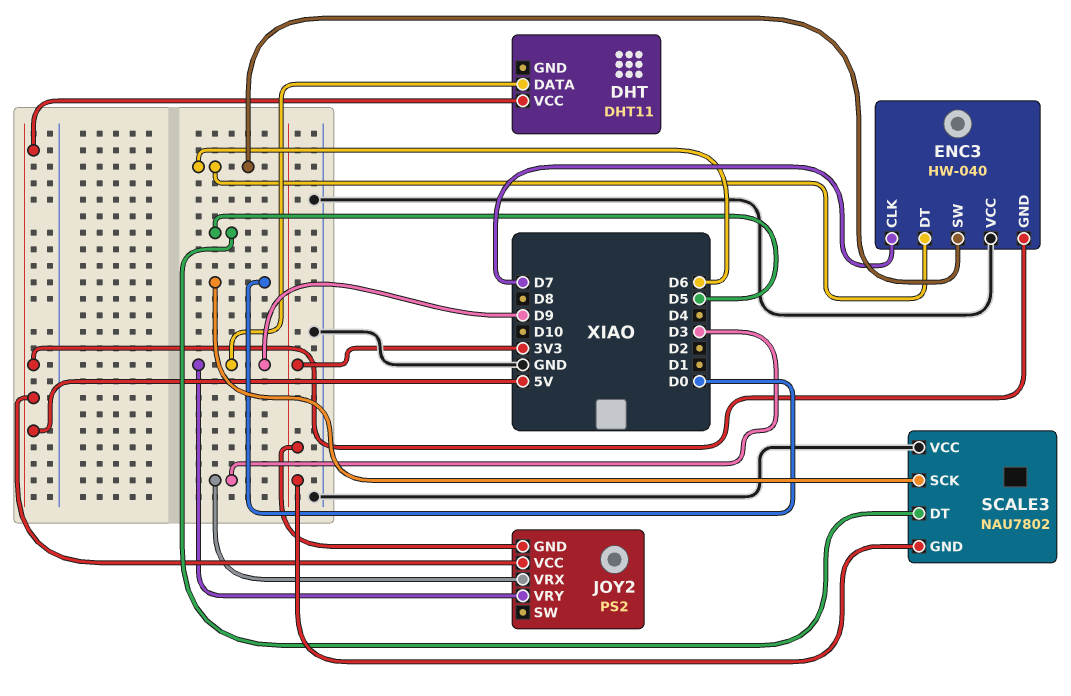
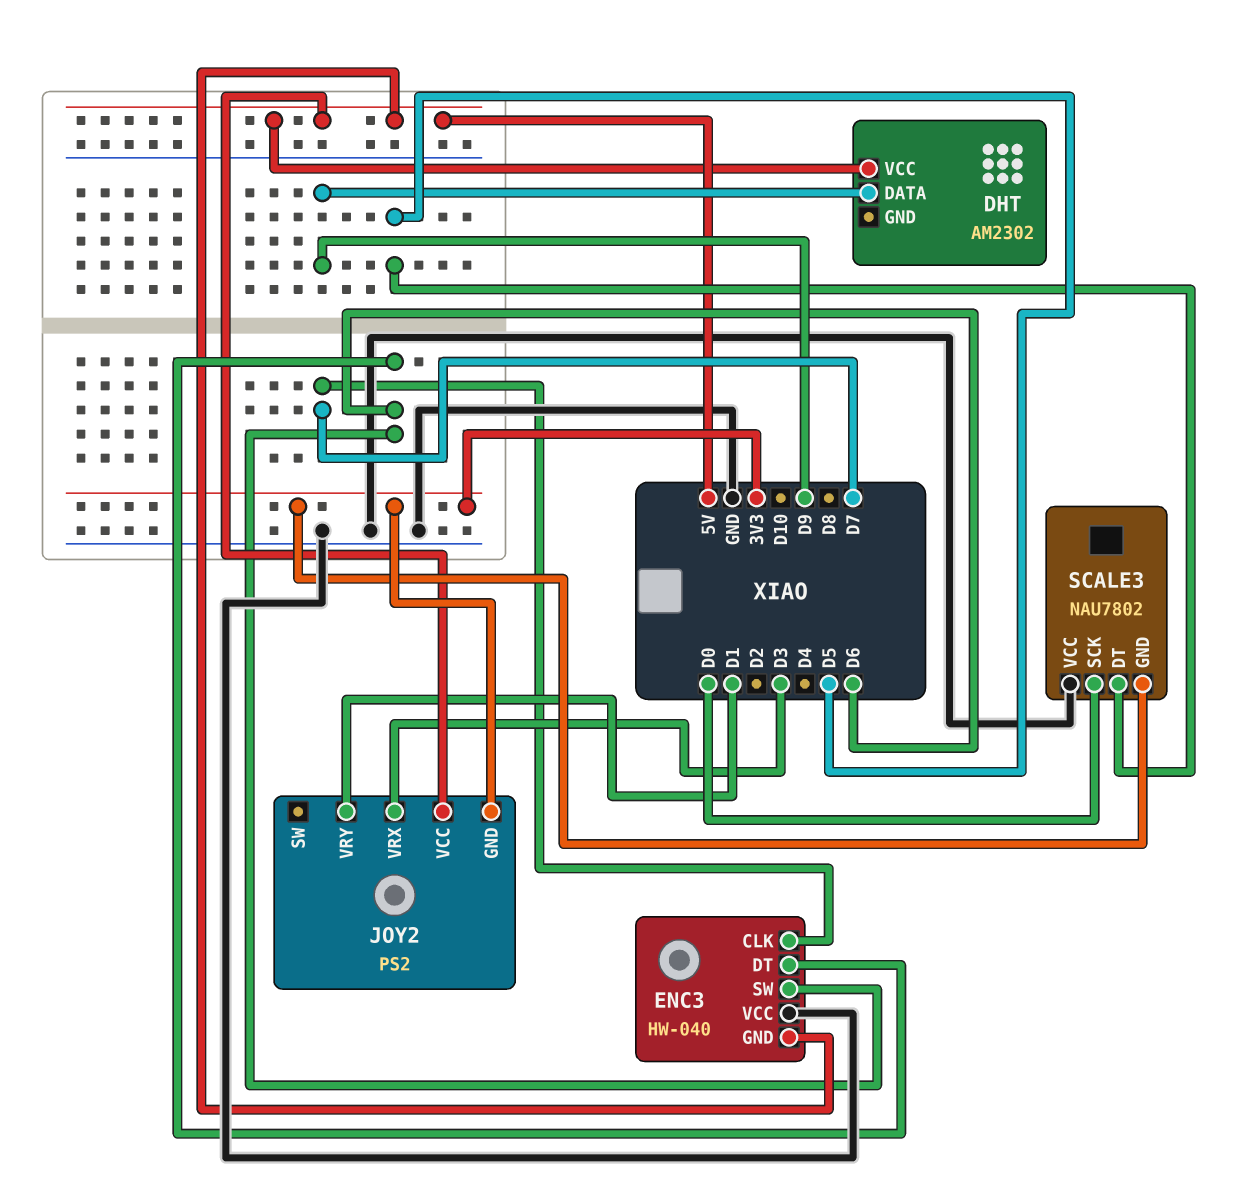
DHT: DHT11 -> AM2302
JOY2 pin VRY: D9 -> D1

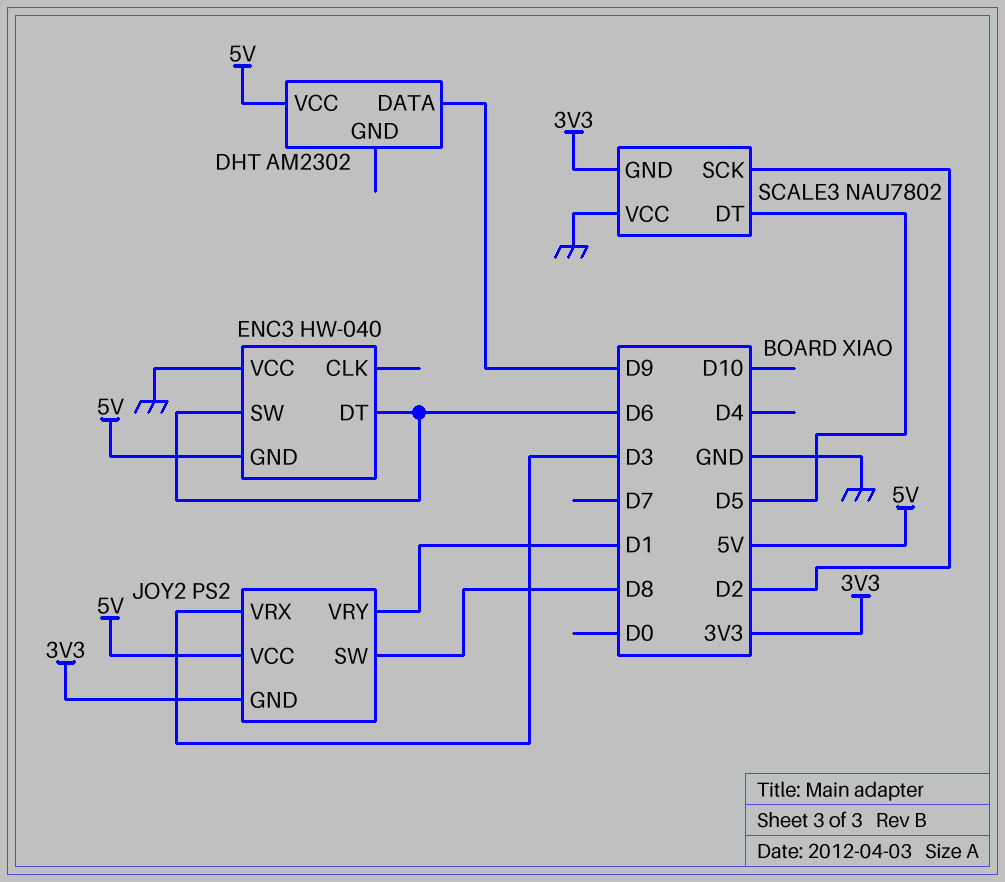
ENC3 pin CLK: D7 -> none
JOY2 pin SW: none -> D8
SCALE3 pin SCK: D0 -> D2

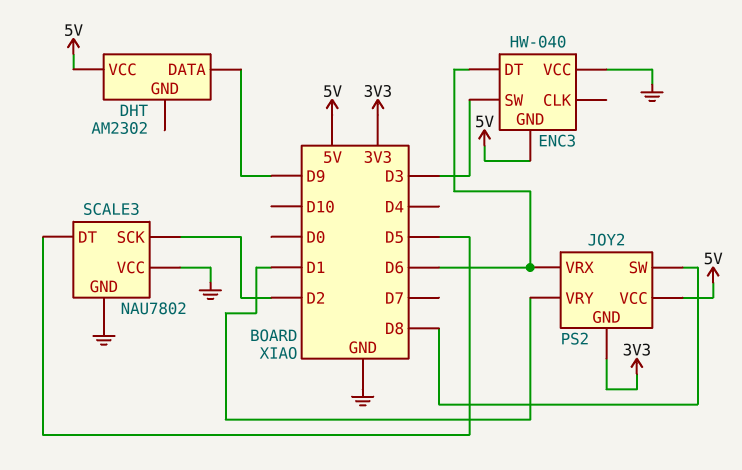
ENC3 pin SW: D6 -> D3
JOY2 pin VRX: D3 -> D6
SCALE3 pin GND: 3V3 -> GND

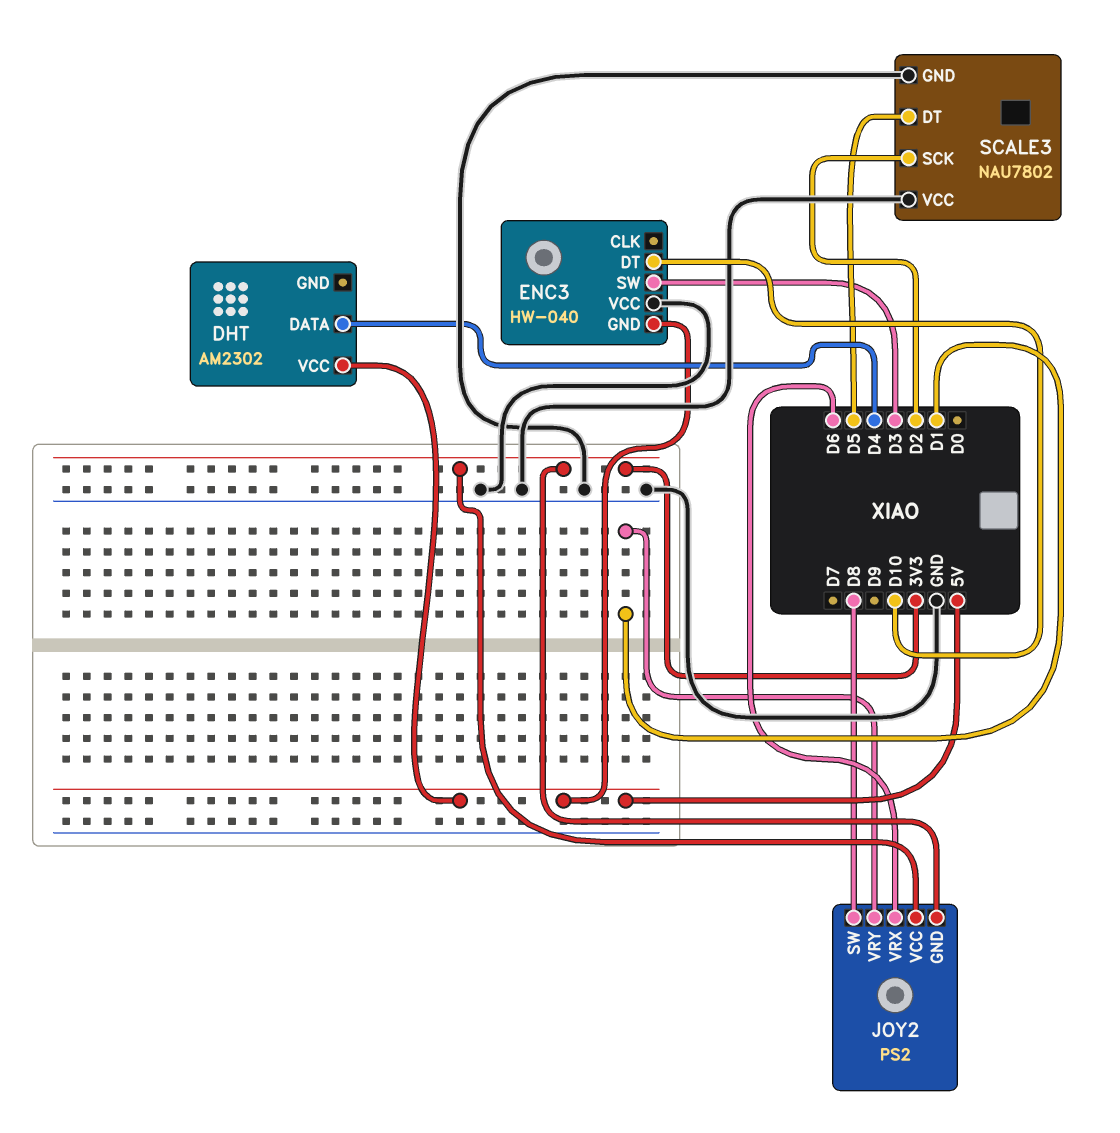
DHT pin DATA: D9 -> D4
ENC3 pin DT: D6 -> D10
JOY2 pin VCC: 5V -> 3V3

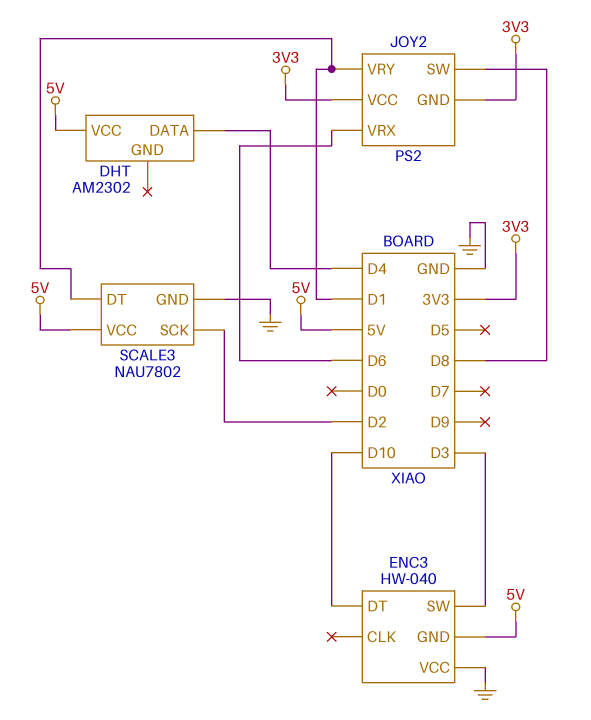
SCALE3 pin DT: D5 -> D1
SCALE3 pin VCC: GND -> 5V

